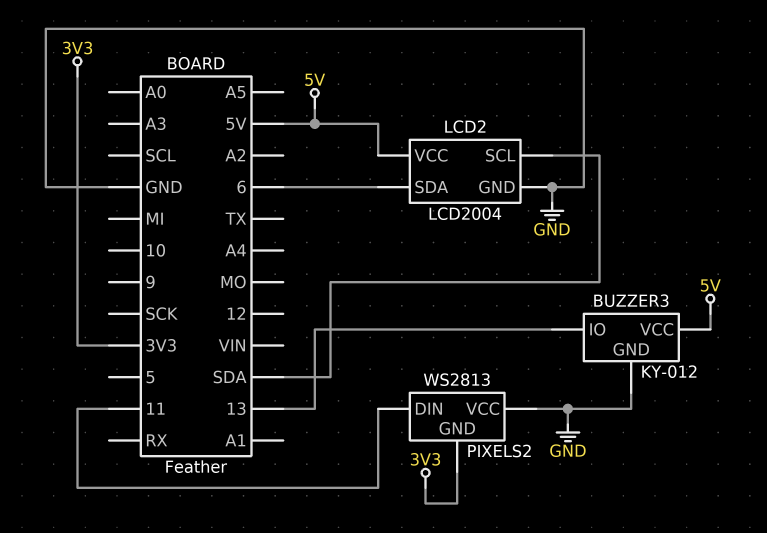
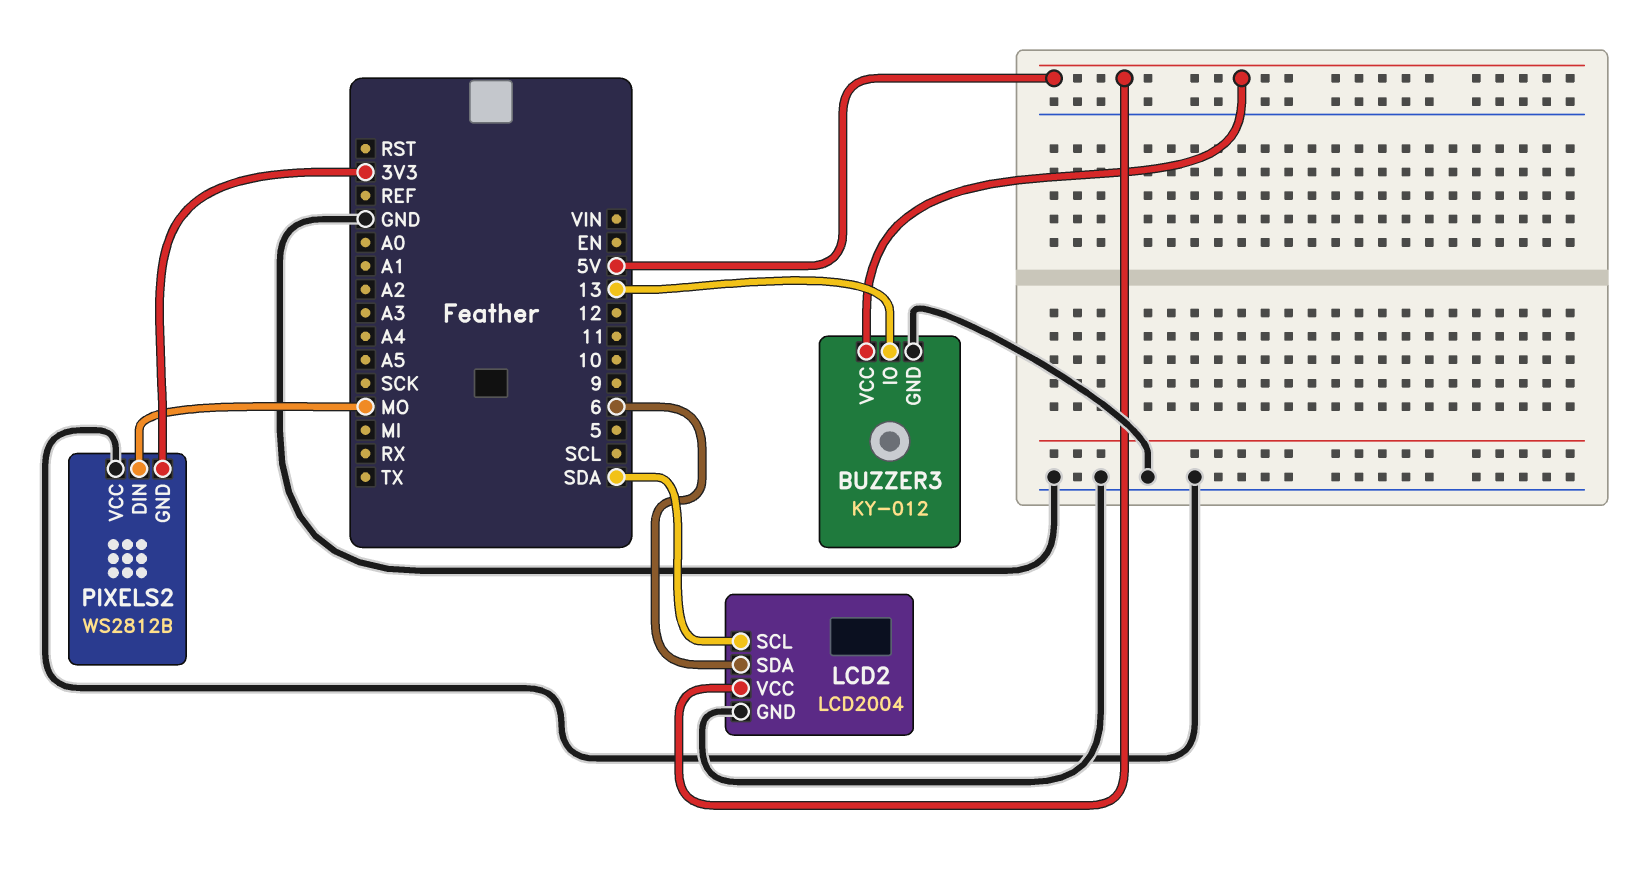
PIXELS2: WS2813 -> WS2812B
PIXELS2 pin DIN: 11 -> MO

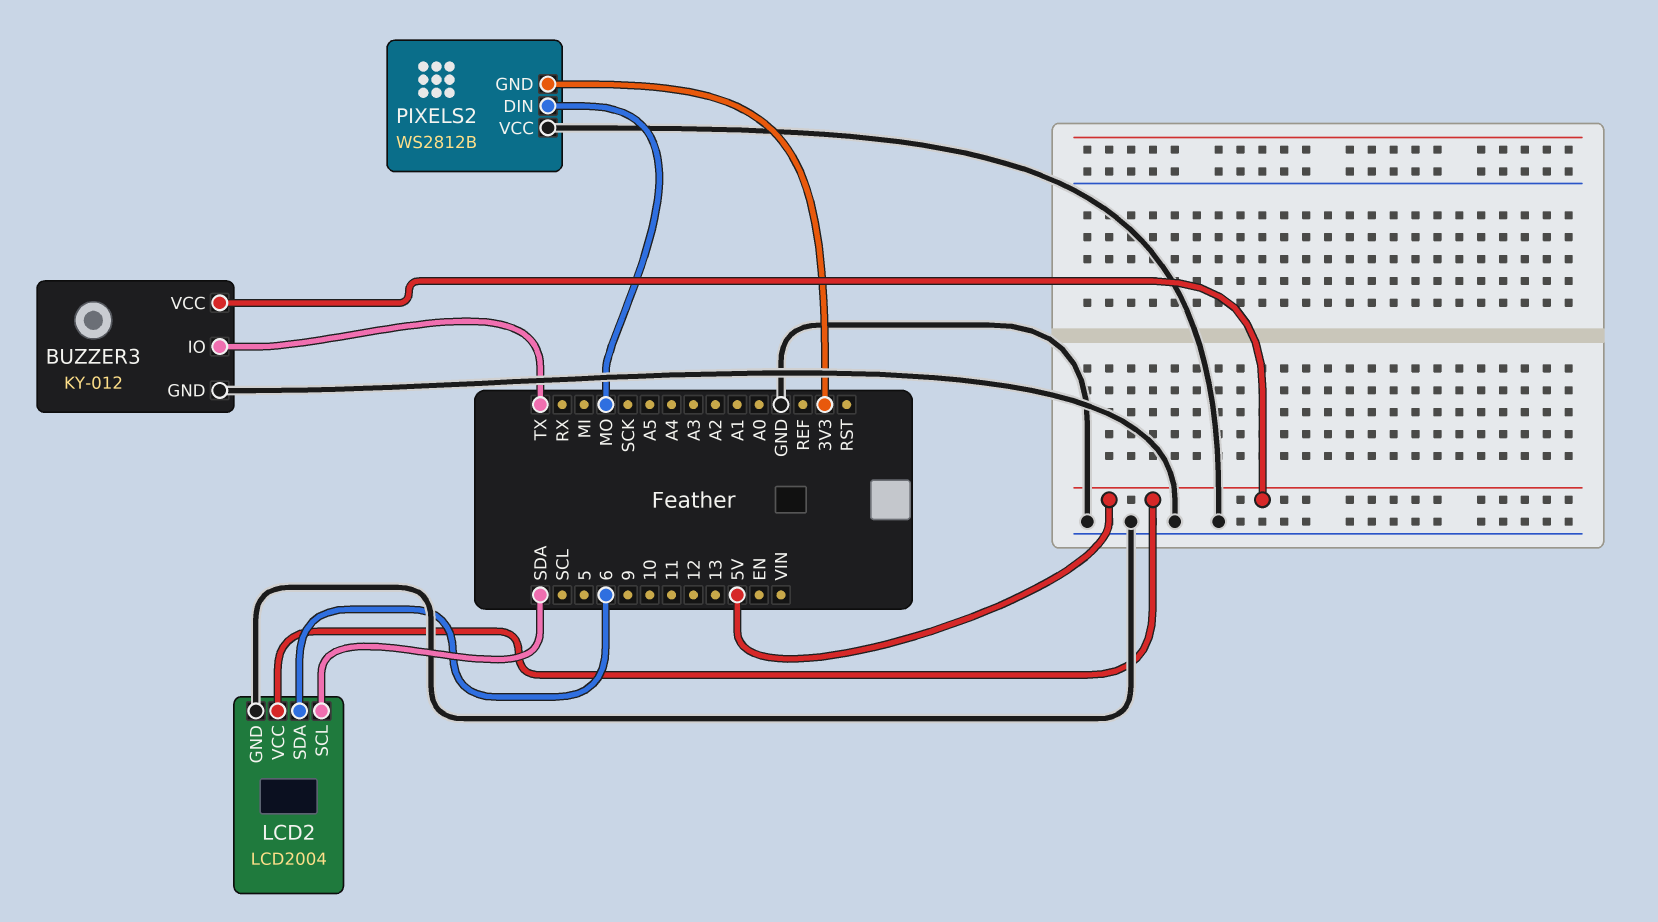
BUZZER3 pin IO: 13 -> TX

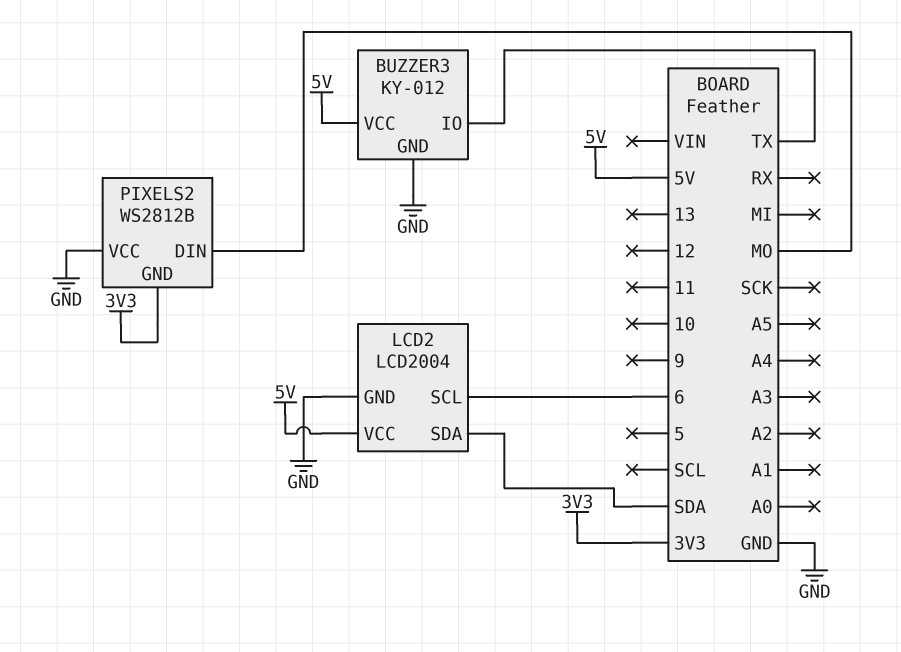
LCD2 pin SCL: SDA -> 6
LCD2 pin SDA: 6 -> SDA

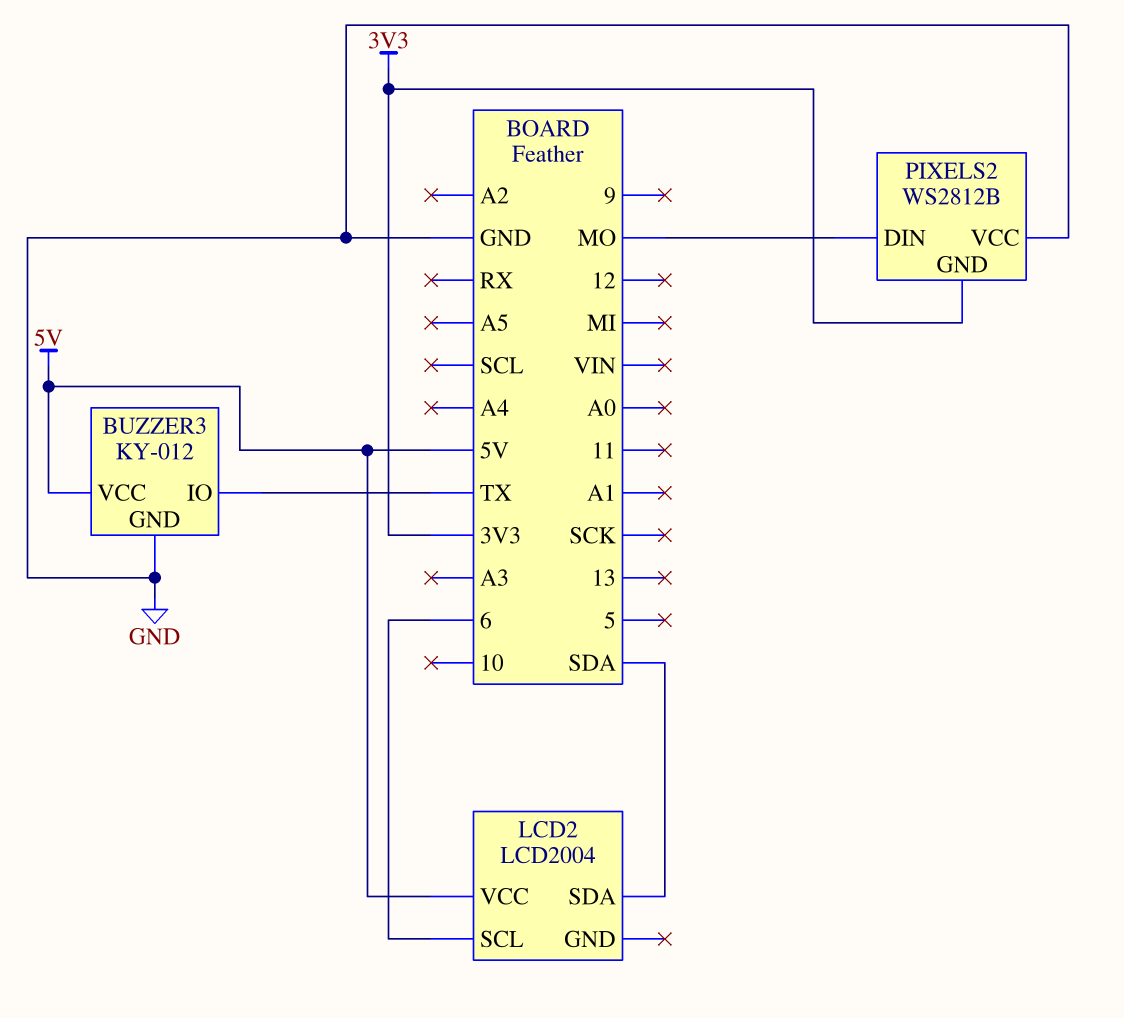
LCD2 pin GND: GND -> none

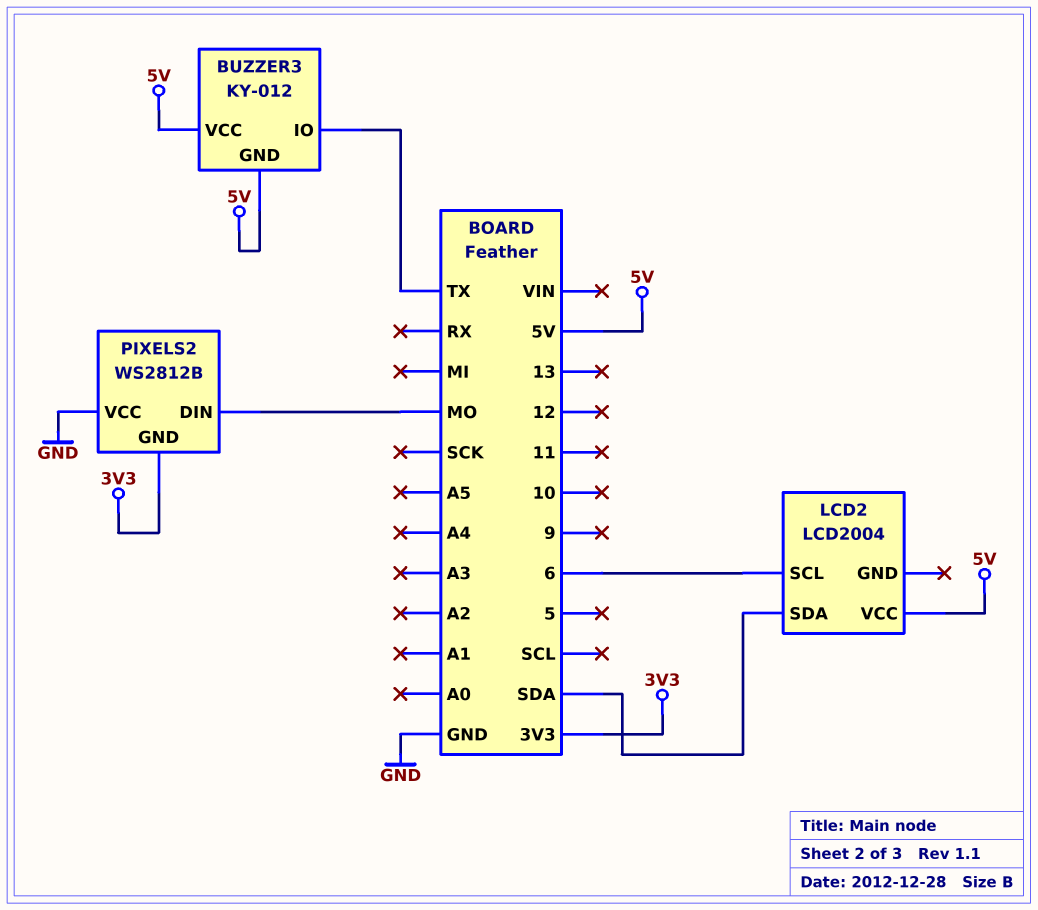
BUZZER3 pin GND: GND -> 5V

